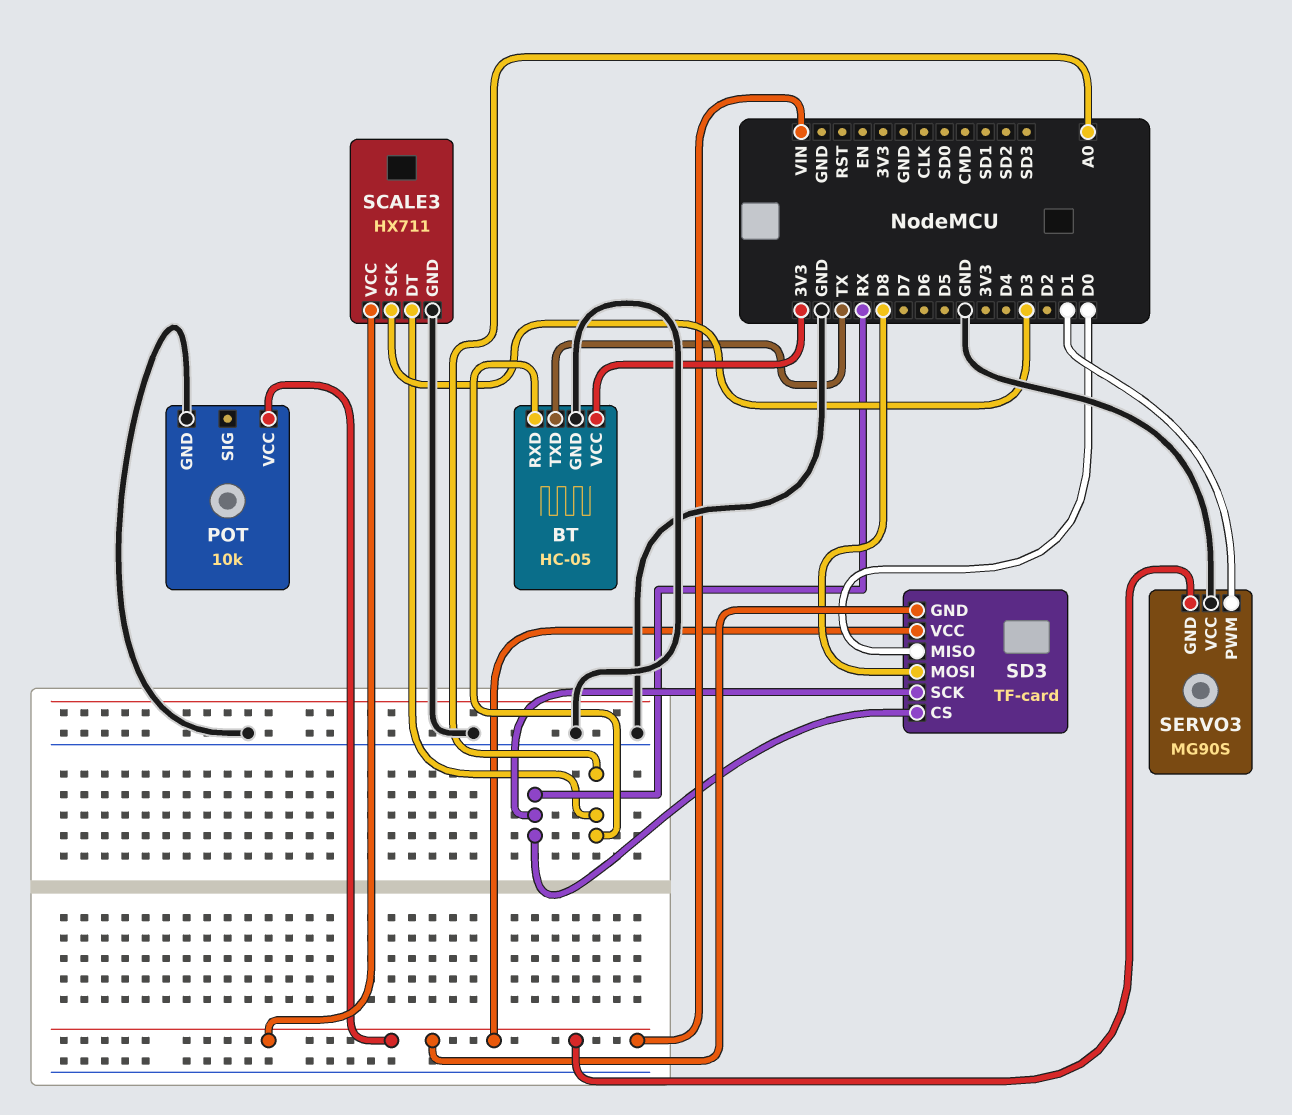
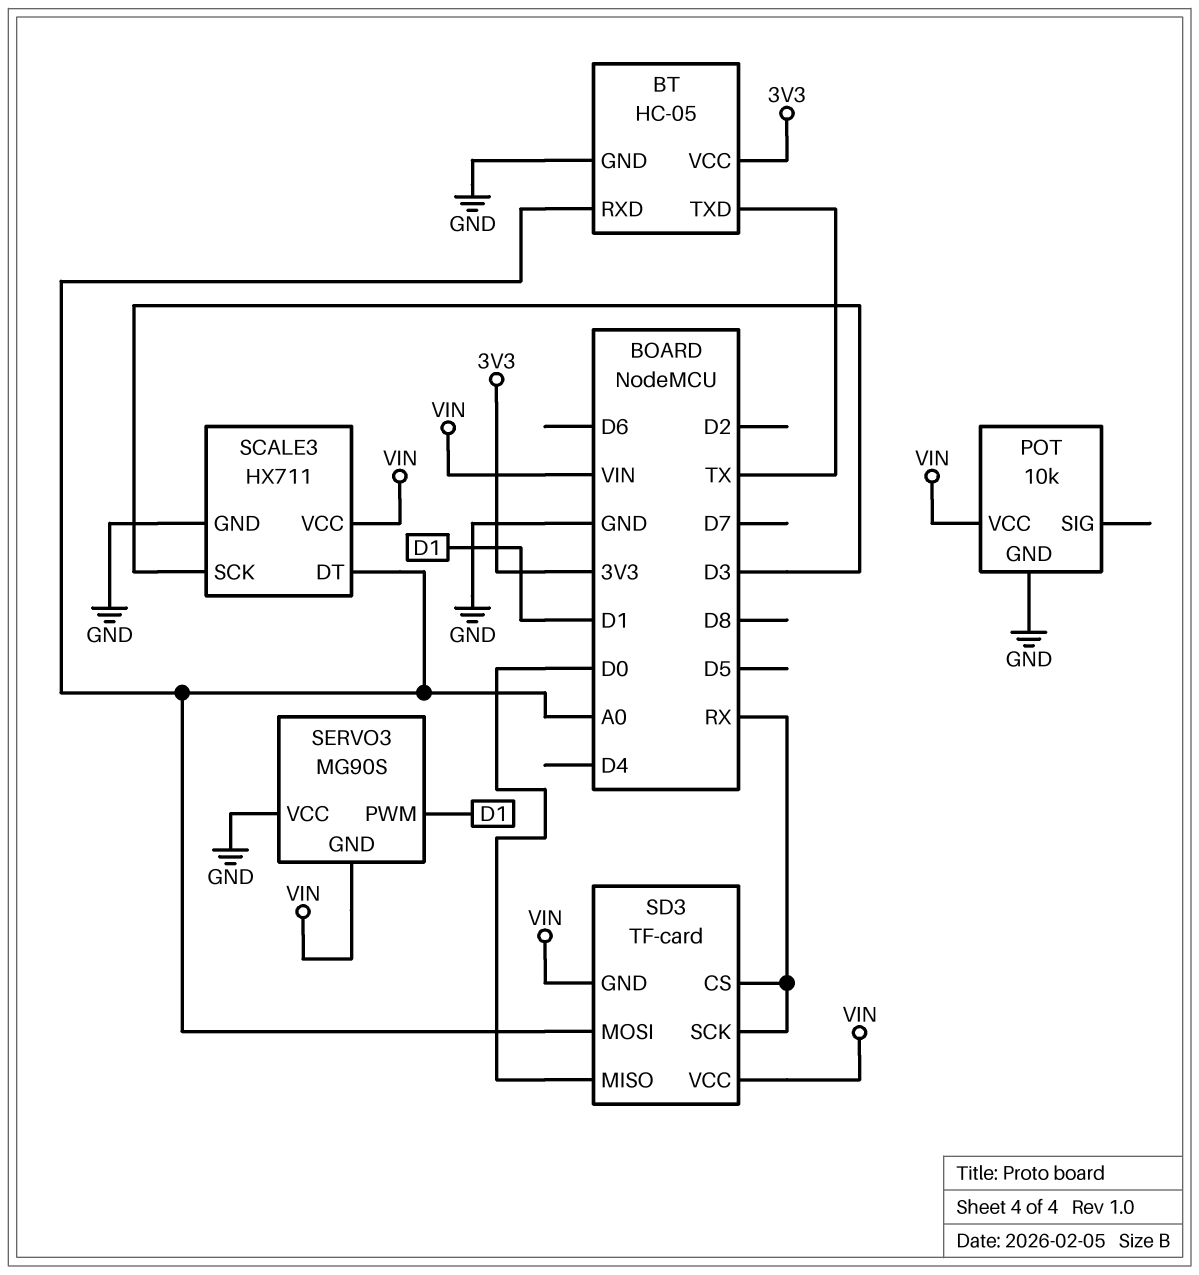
SD3 pin MOSI: D8 -> A0

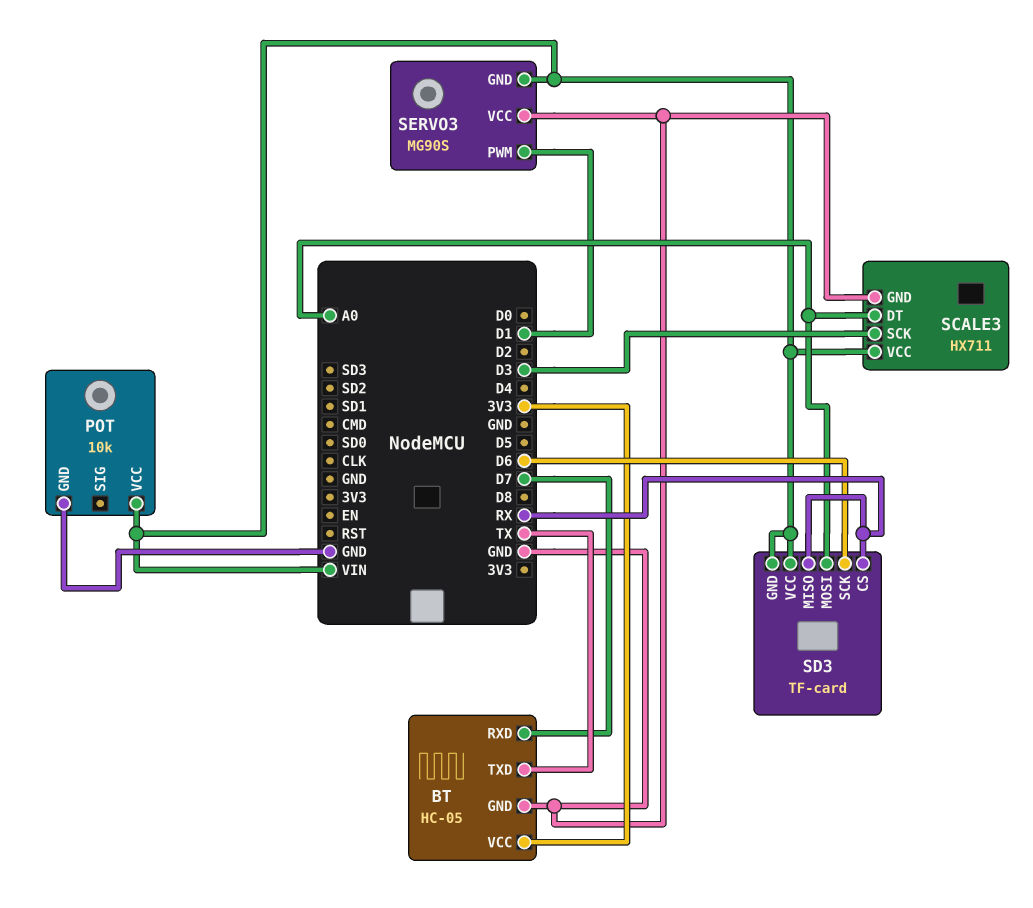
BT pin RXD: A0 -> D7
SD3 pin MISO: D0 -> RX
SD3 pin SCK: RX -> D6

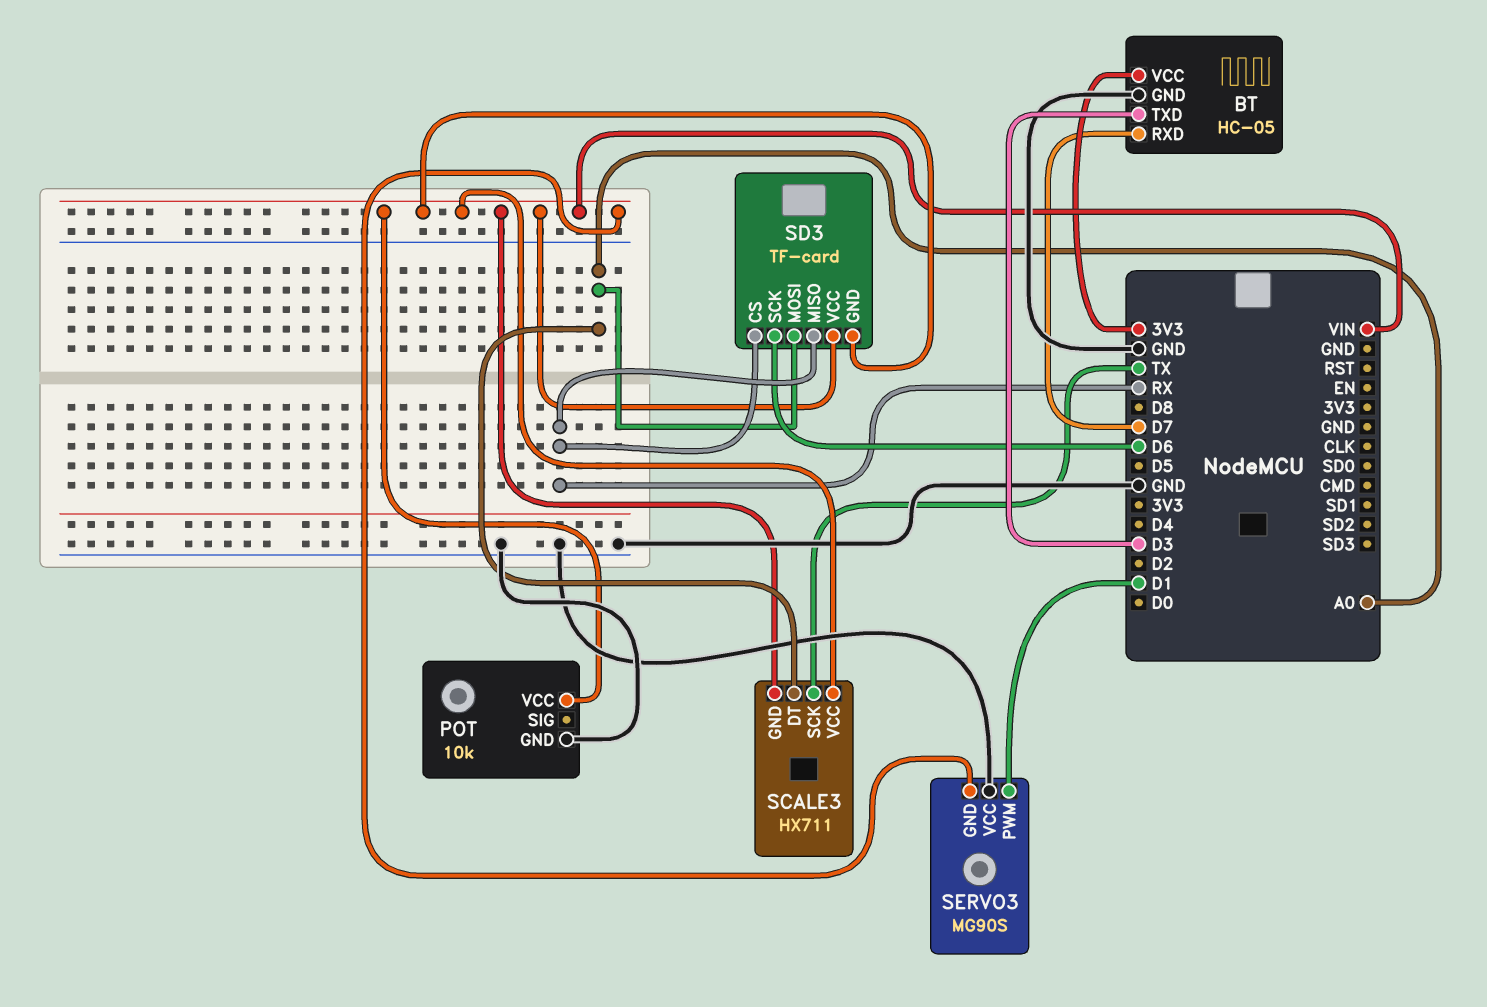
BT pin TXD: TX -> D3
SCALE3 pin GND: GND -> VIN
SCALE3 pin SCK: D3 -> TX

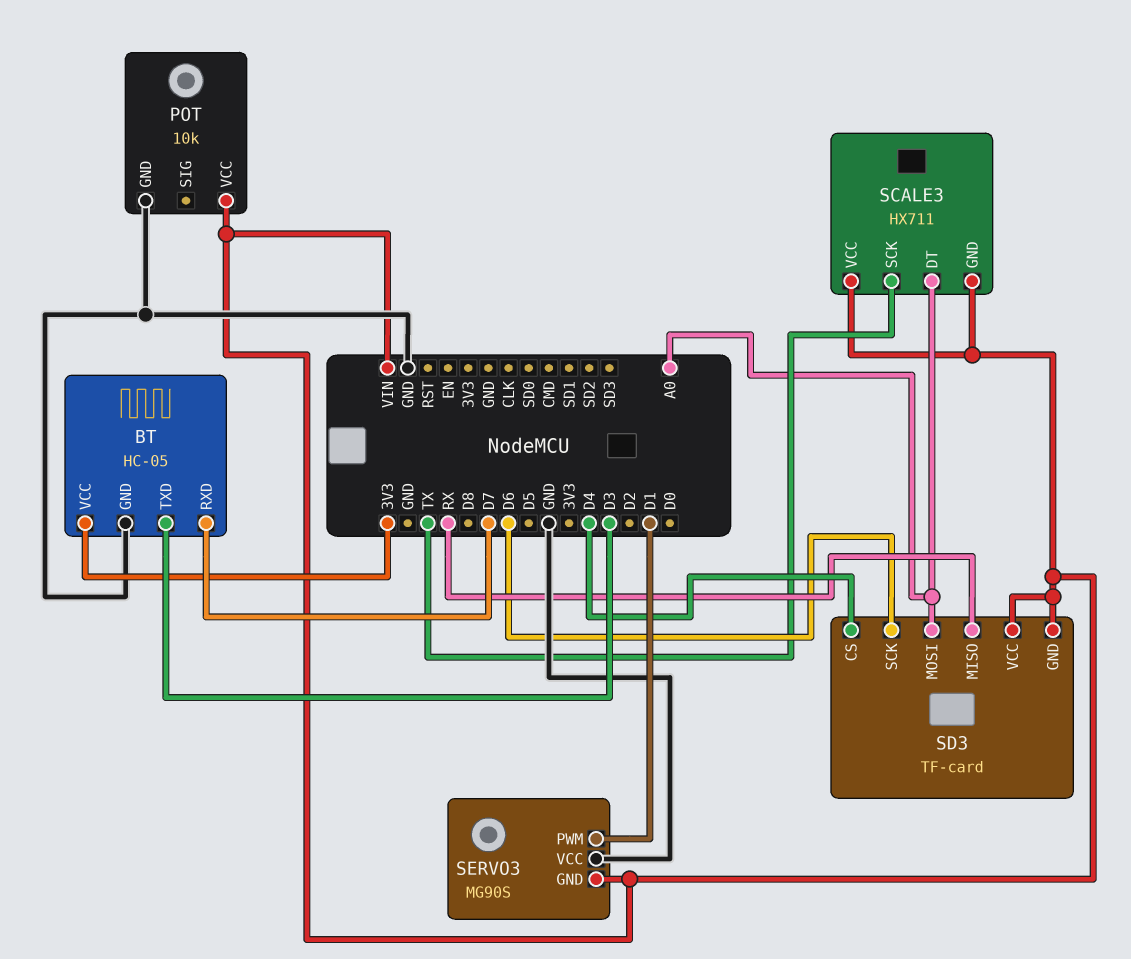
SD3 pin CS: RX -> D4

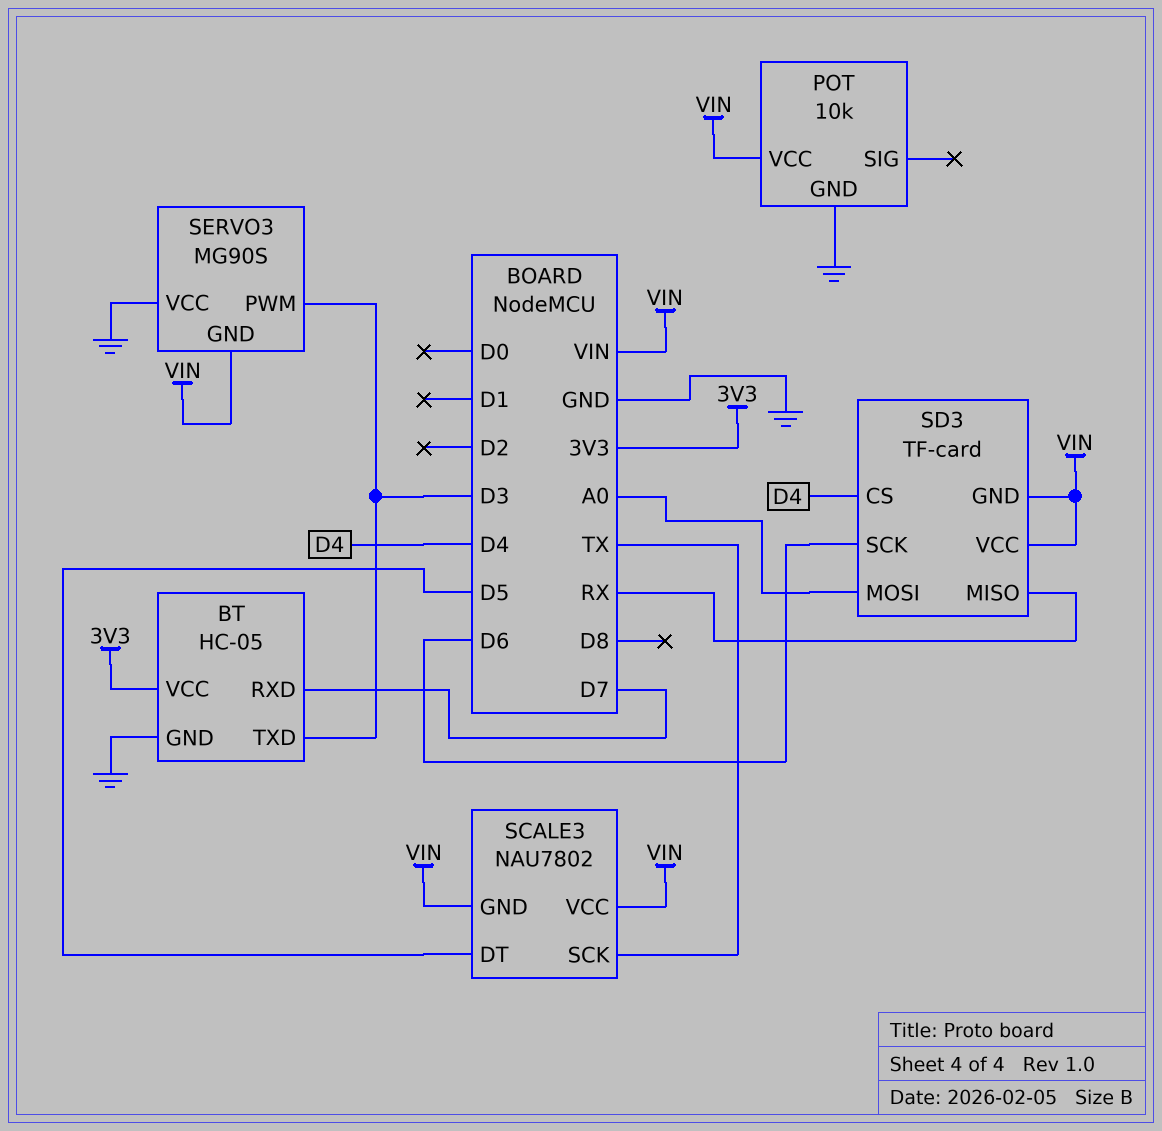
SCALE3: HX711 -> NAU7802
SCALE3 pin DT: A0 -> D5
SERVO3 pin PWM: D1 -> D3

